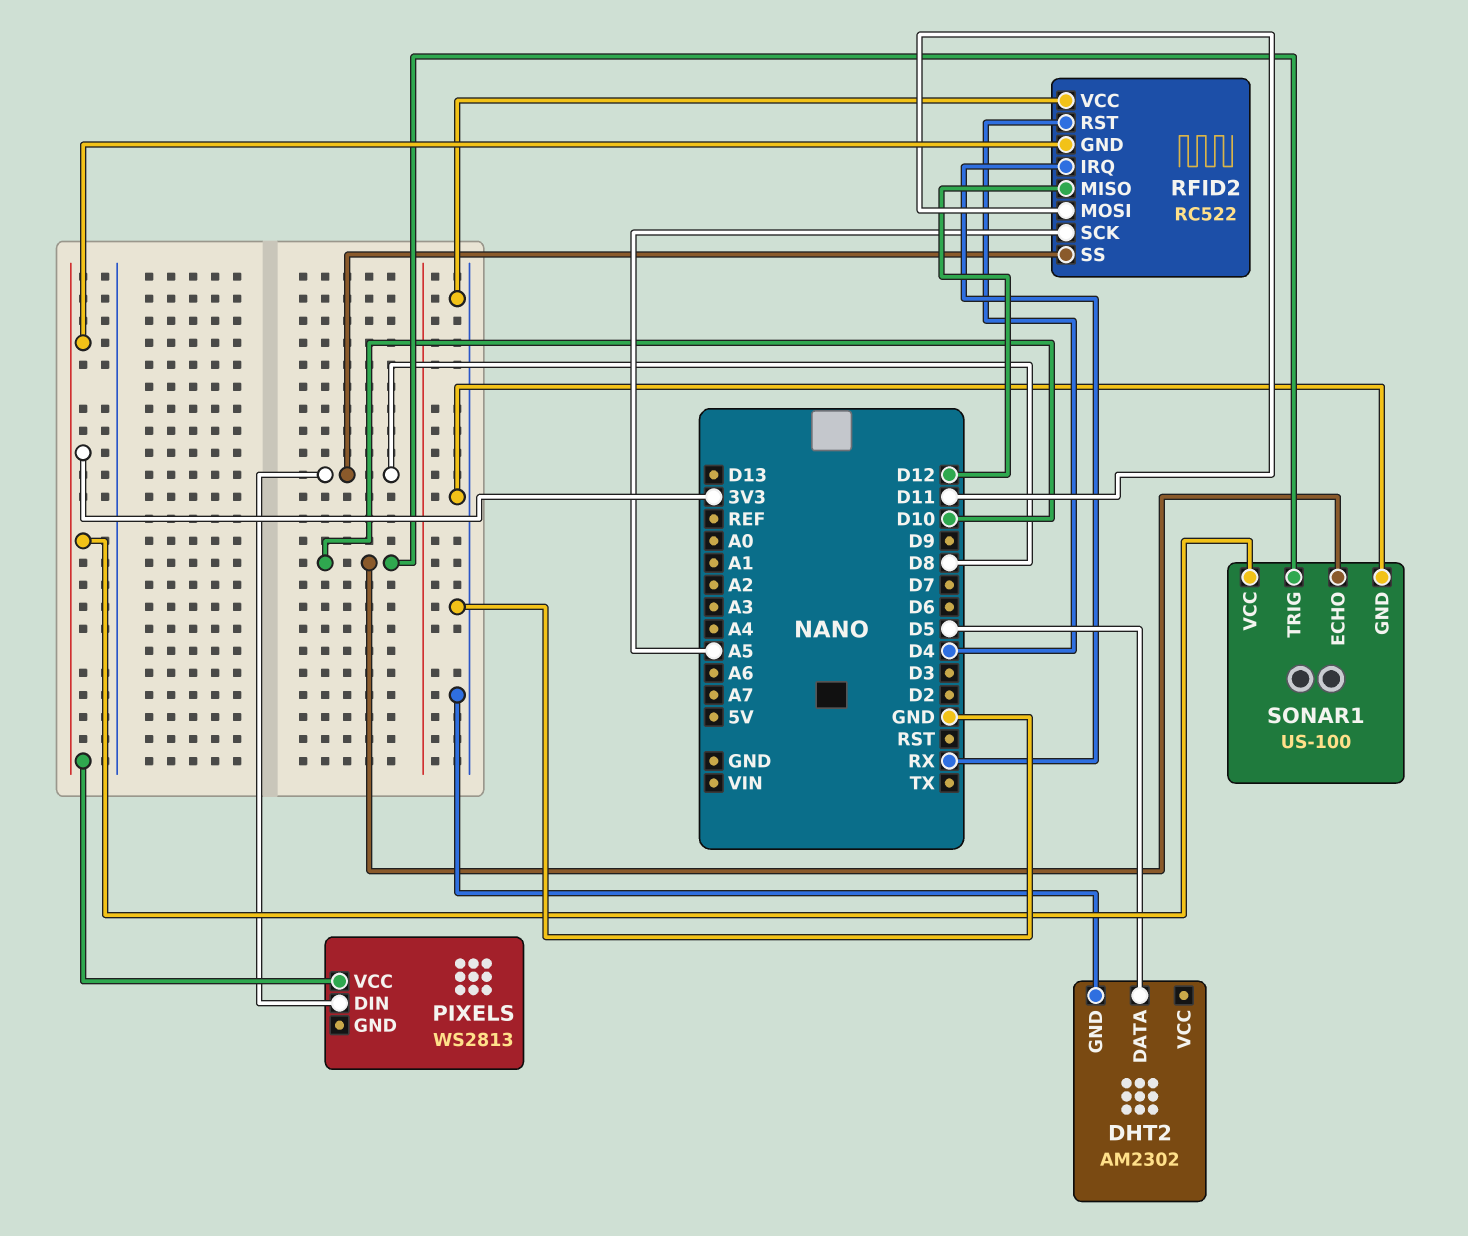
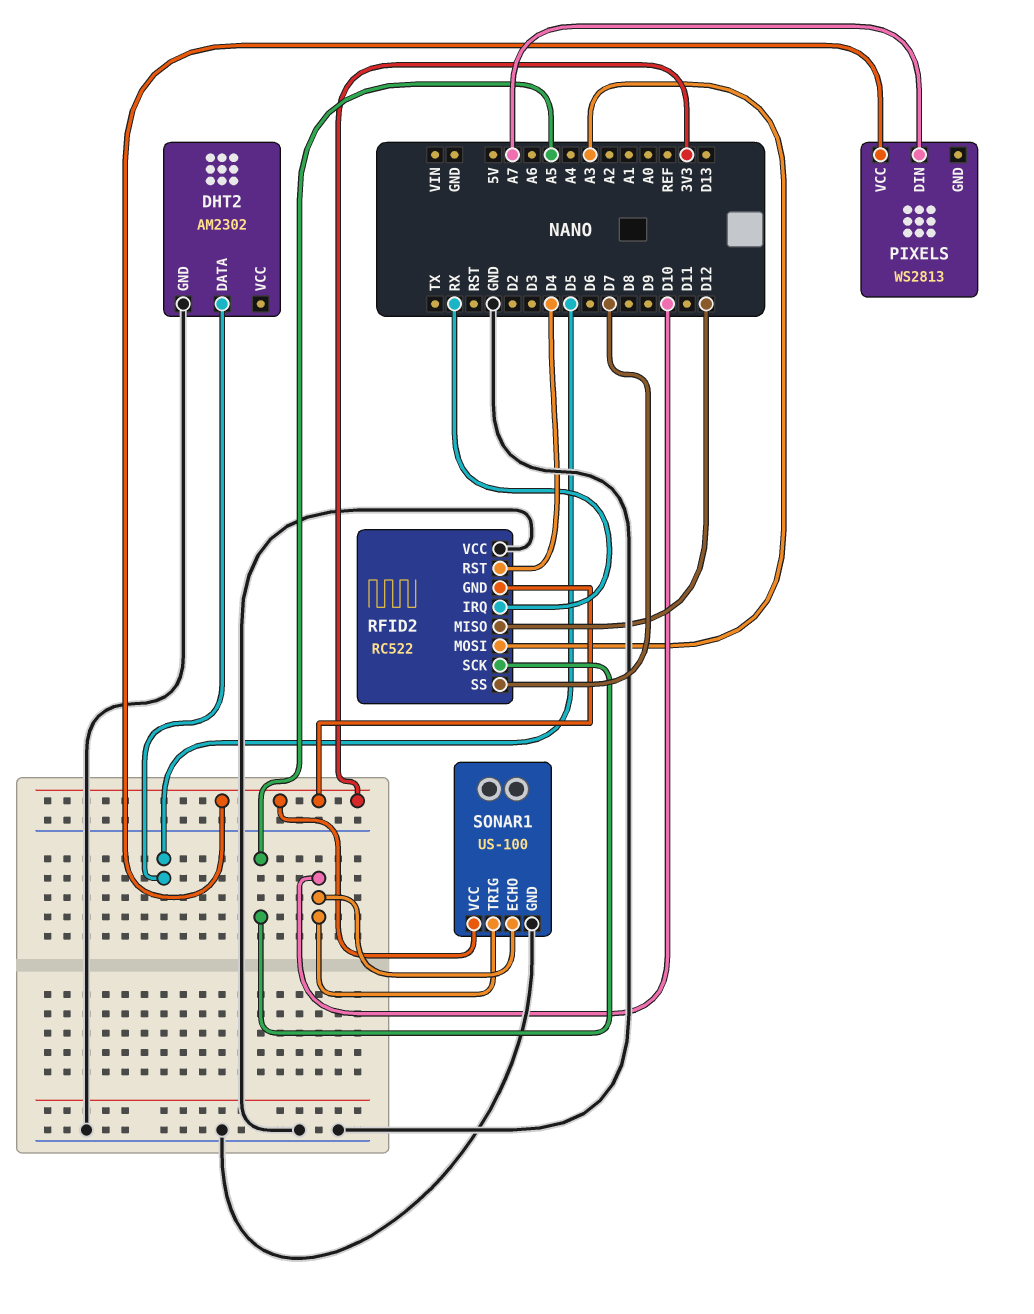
PIXELS pin DIN: D8 -> A7
RFID2 pin MOSI: D11 -> A3
RFID2 pin SS: D8 -> D7

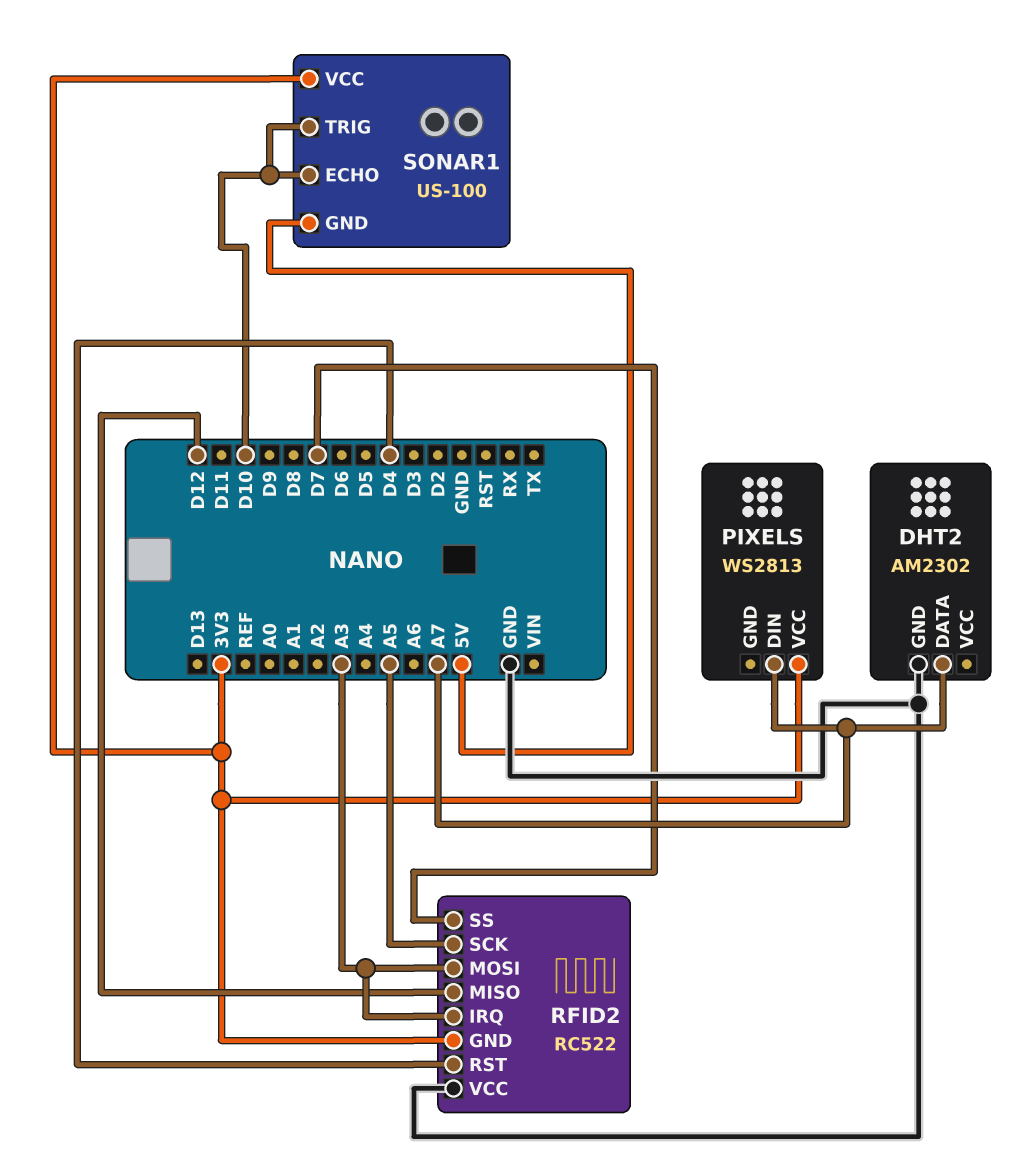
DHT2 pin DATA: D5 -> A7
RFID2 pin IRQ: RX -> A3
SONAR1 pin GND: GND -> 5V

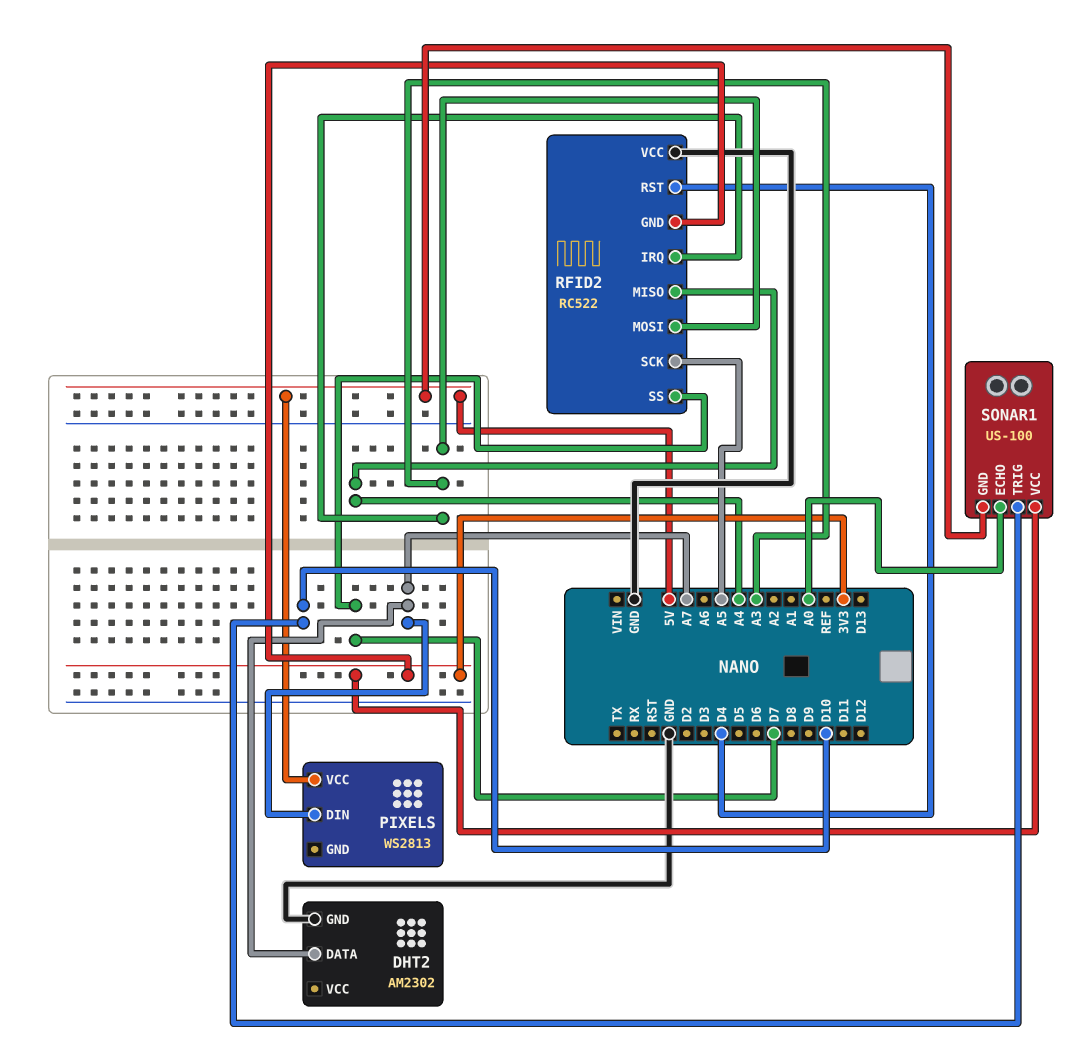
PIXELS pin VCC: 3V3 -> 5V
RFID2 pin MISO: D12 -> A4
SONAR1 pin ECHO: D10 -> A0

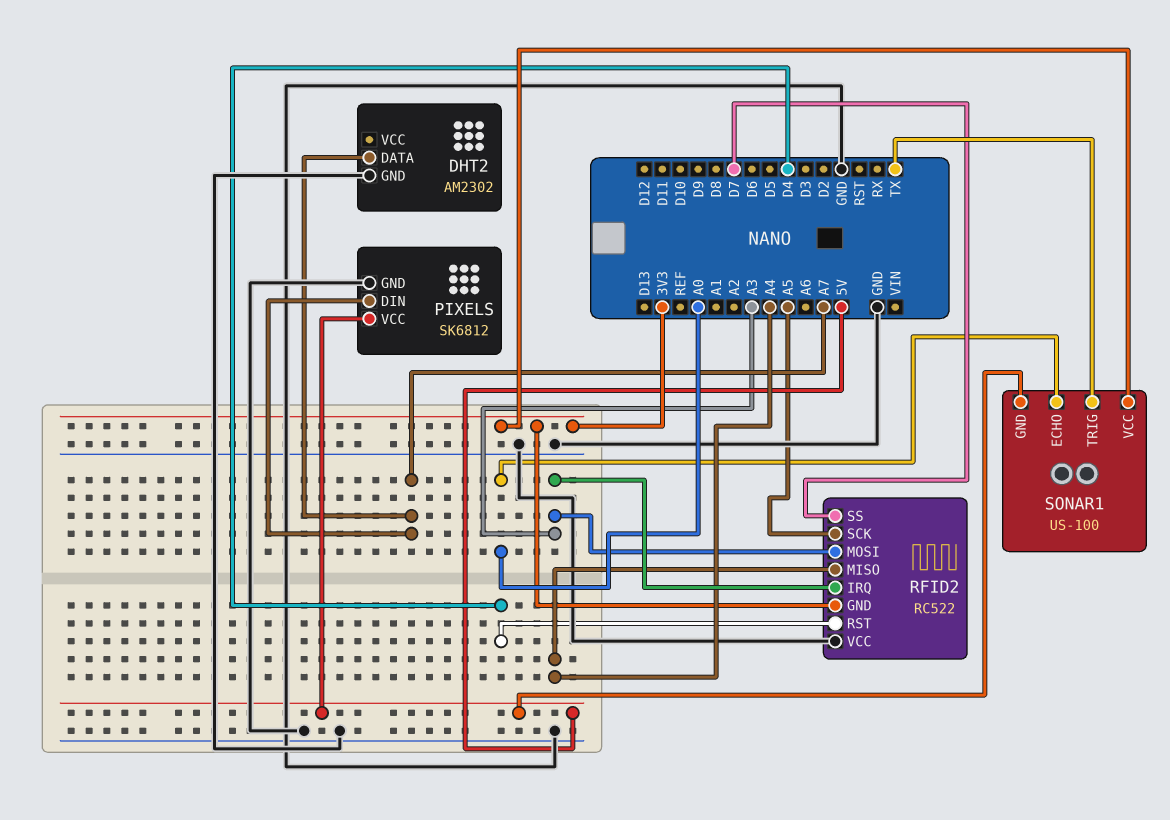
PIXELS: WS2813 -> SK6812
PIXELS pin GND: none -> GND
SONAR1 pin TRIG: D10 -> TX

